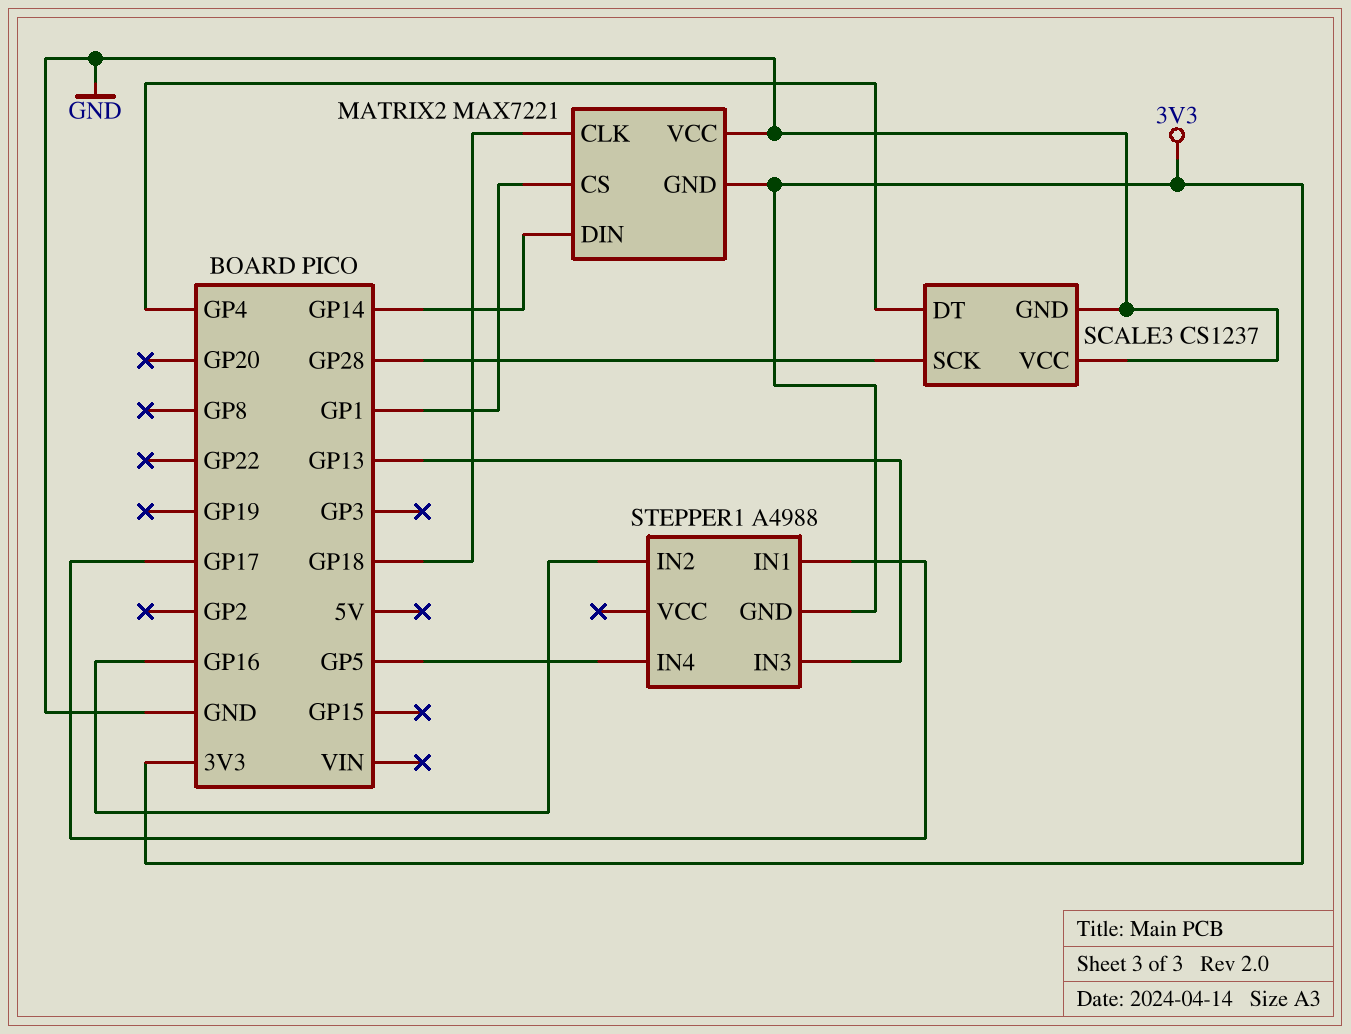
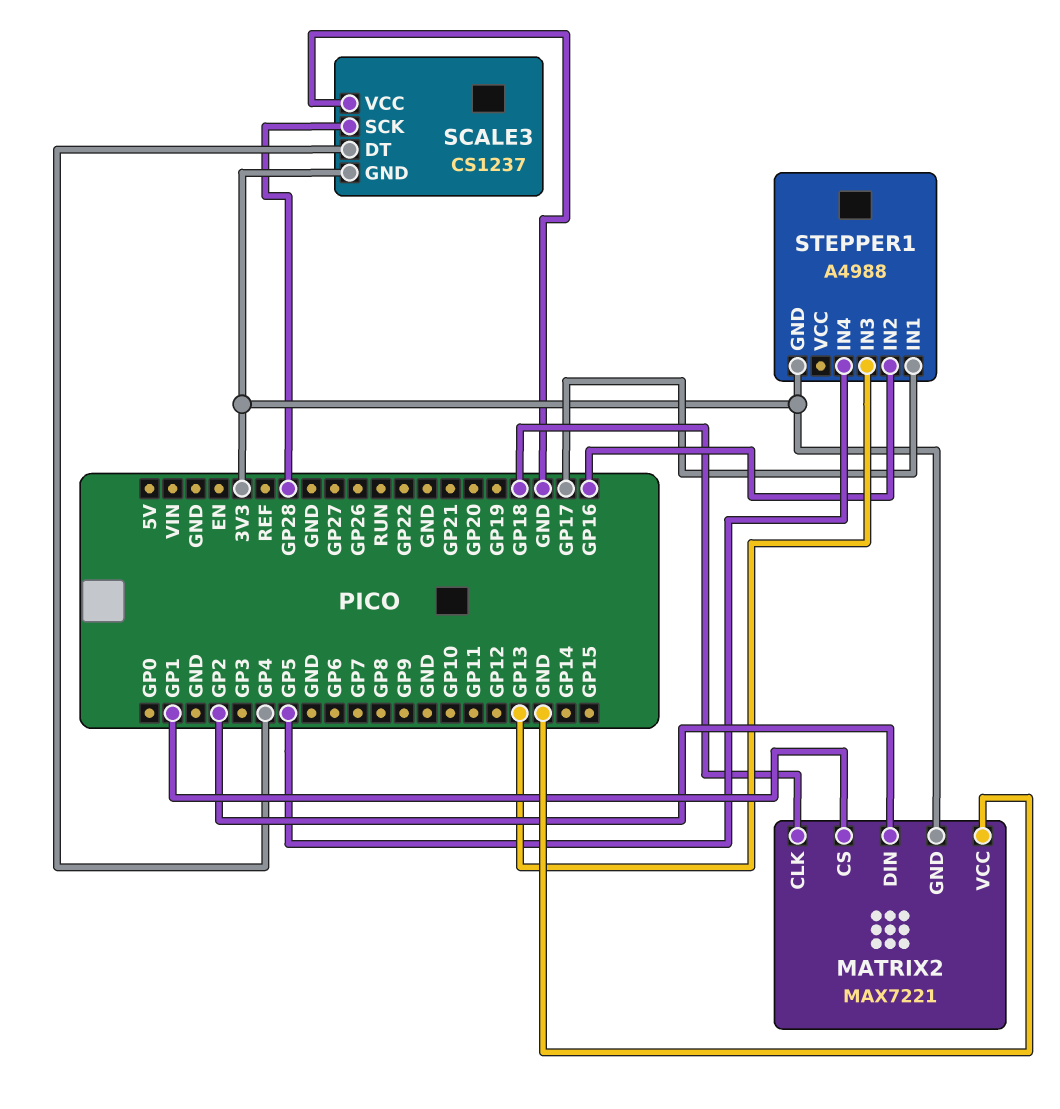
MATRIX2 pin DIN: GP14 -> GP2
SCALE3 pin GND: GND -> 3V3

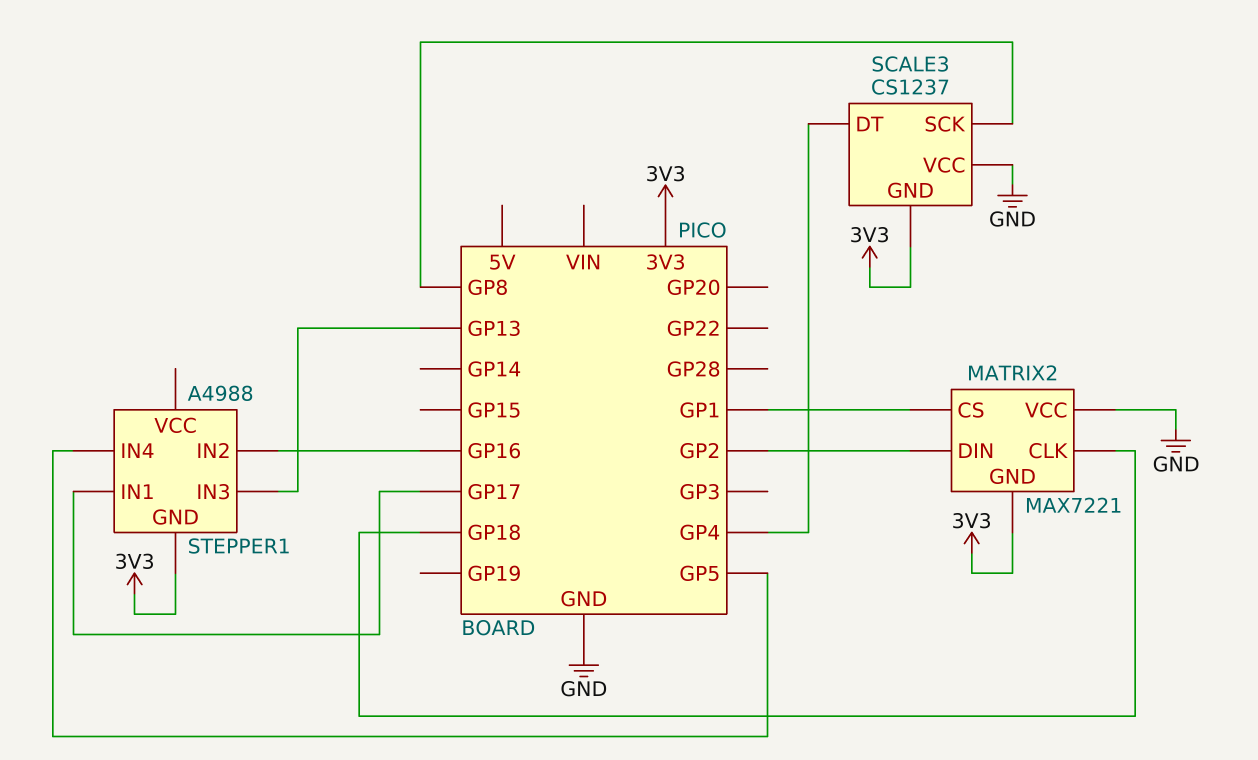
SCALE3 pin SCK: GP28 -> GP8

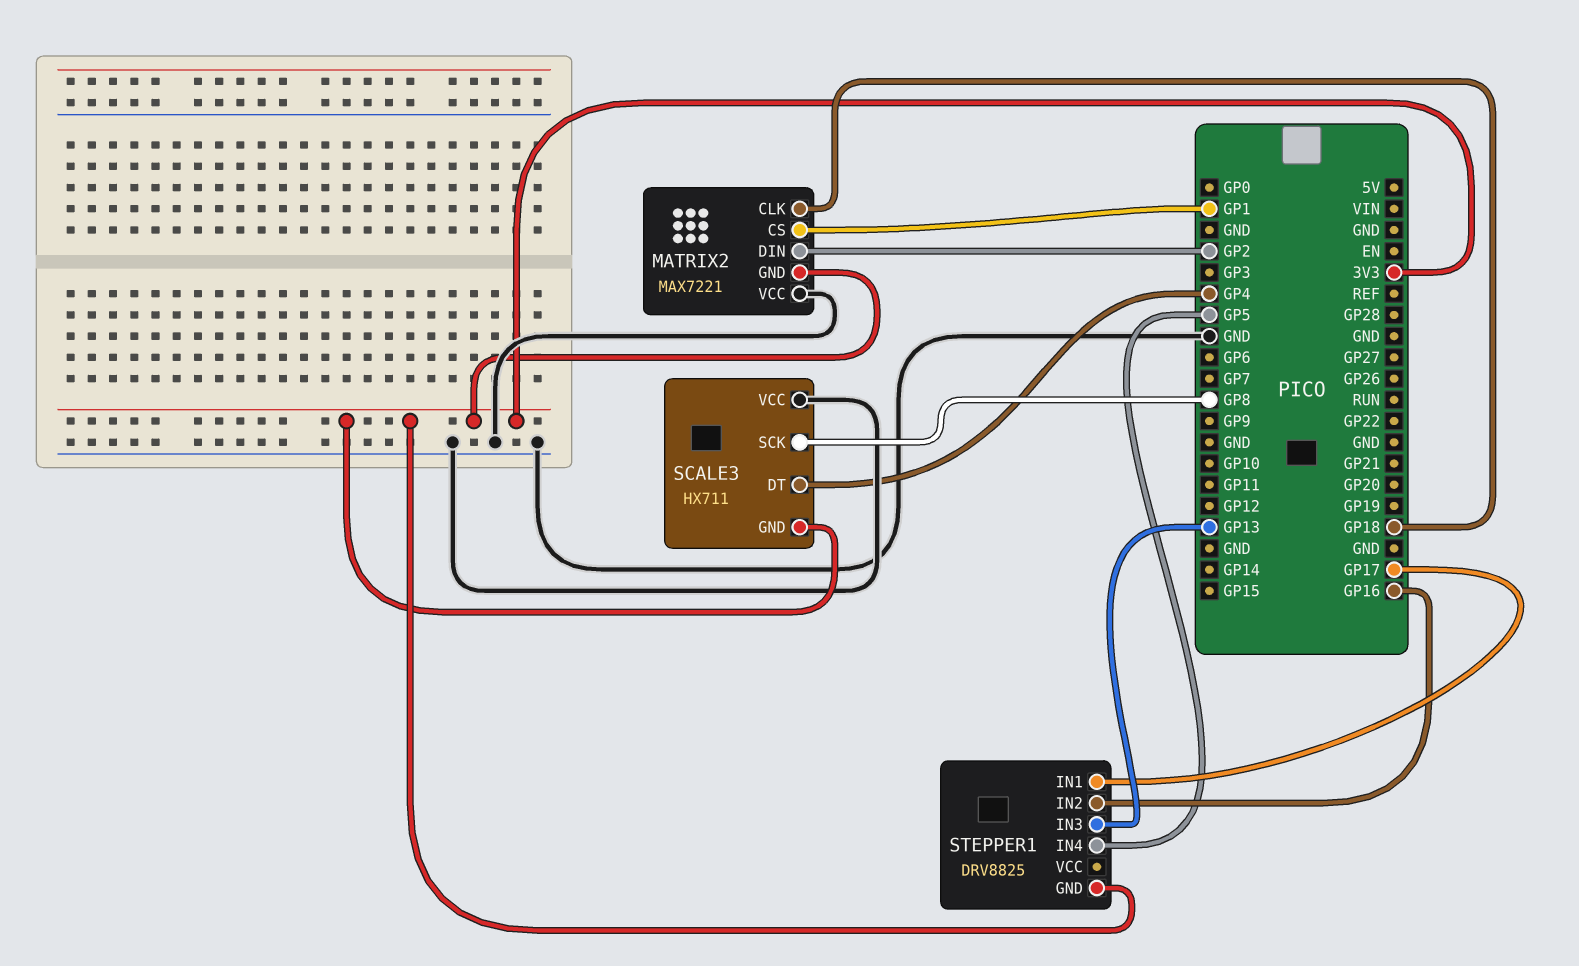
SCALE3: CS1237 -> HX711
STEPPER1: A4988 -> DRV8825

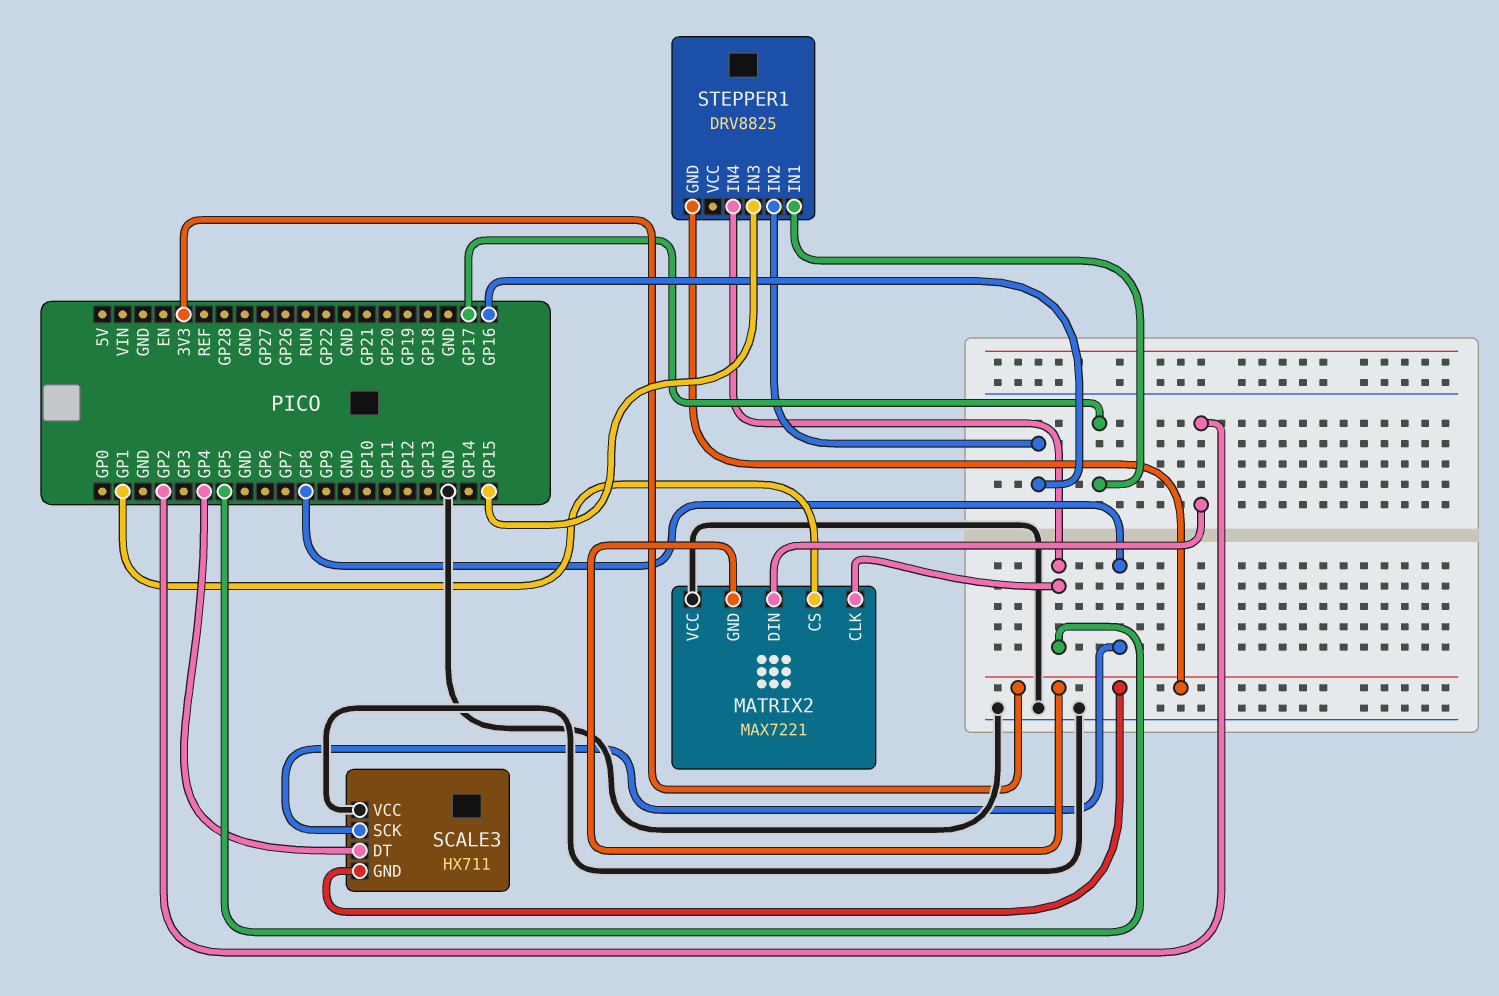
MATRIX2 pin CLK: GP18 -> GP5
STEPPER1 pin IN3: GP13 -> GP15

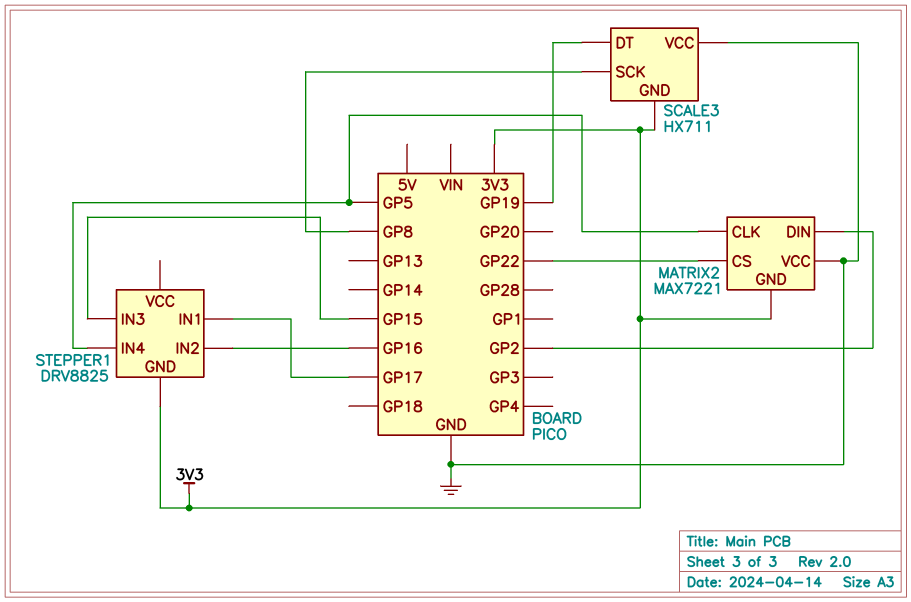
MATRIX2 pin CS: GP1 -> GP22
SCALE3 pin DT: GP4 -> GP19

